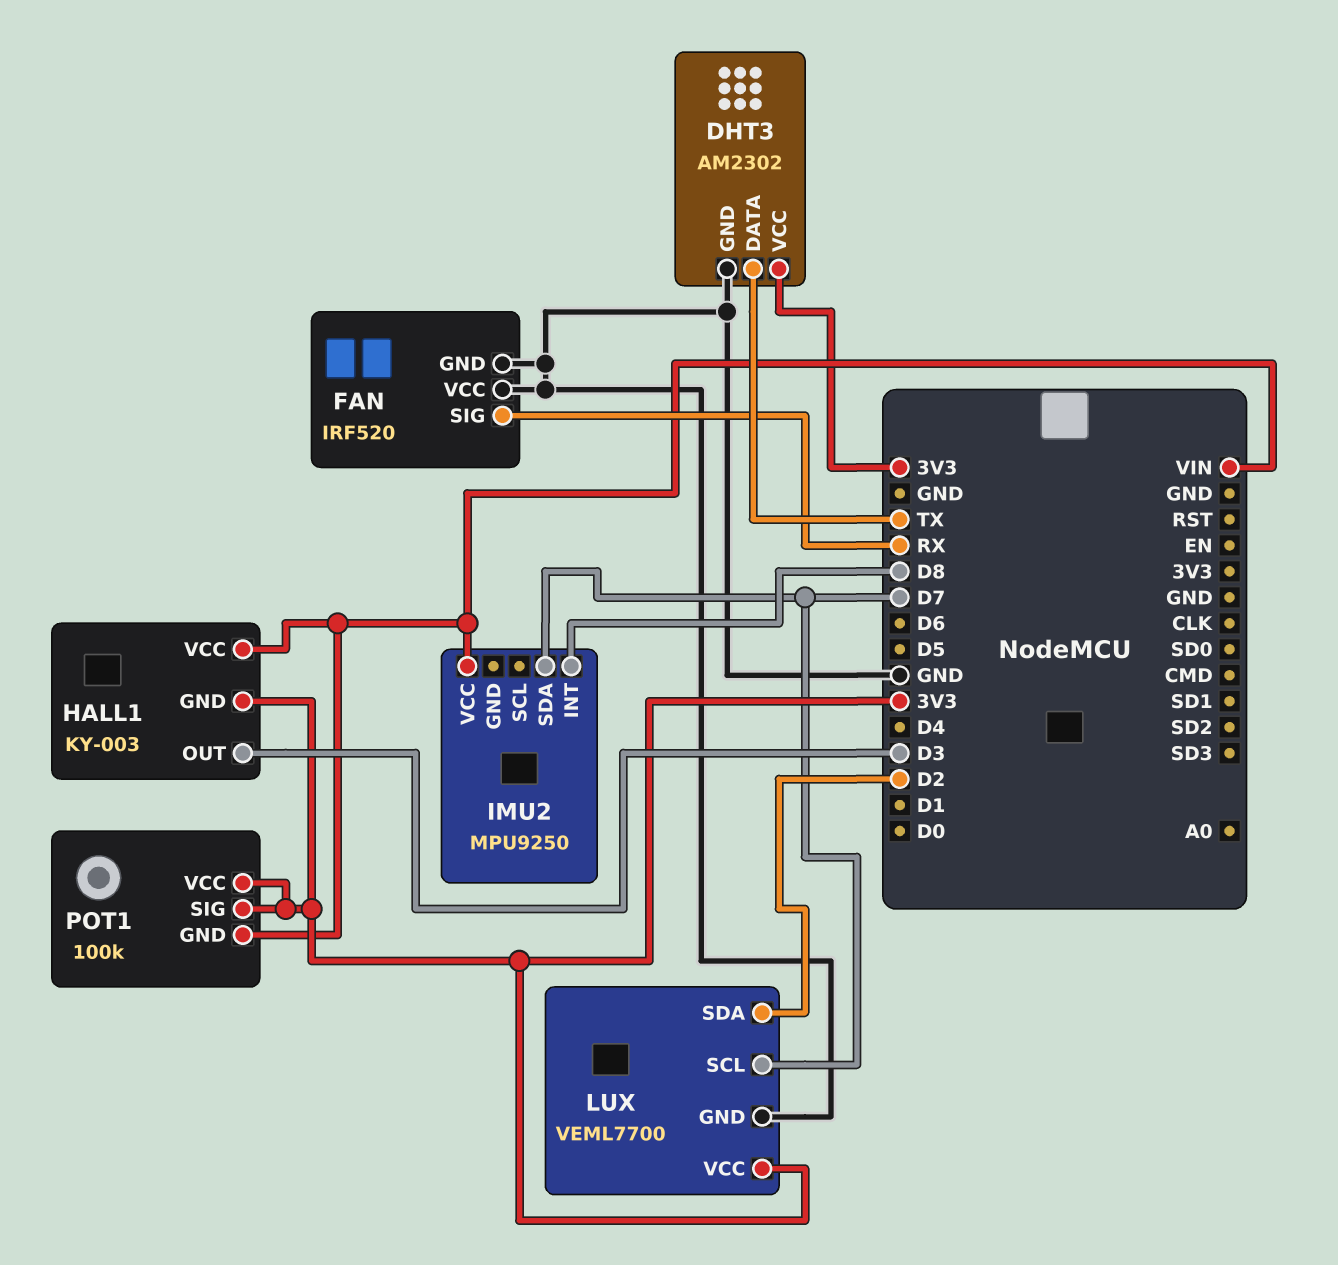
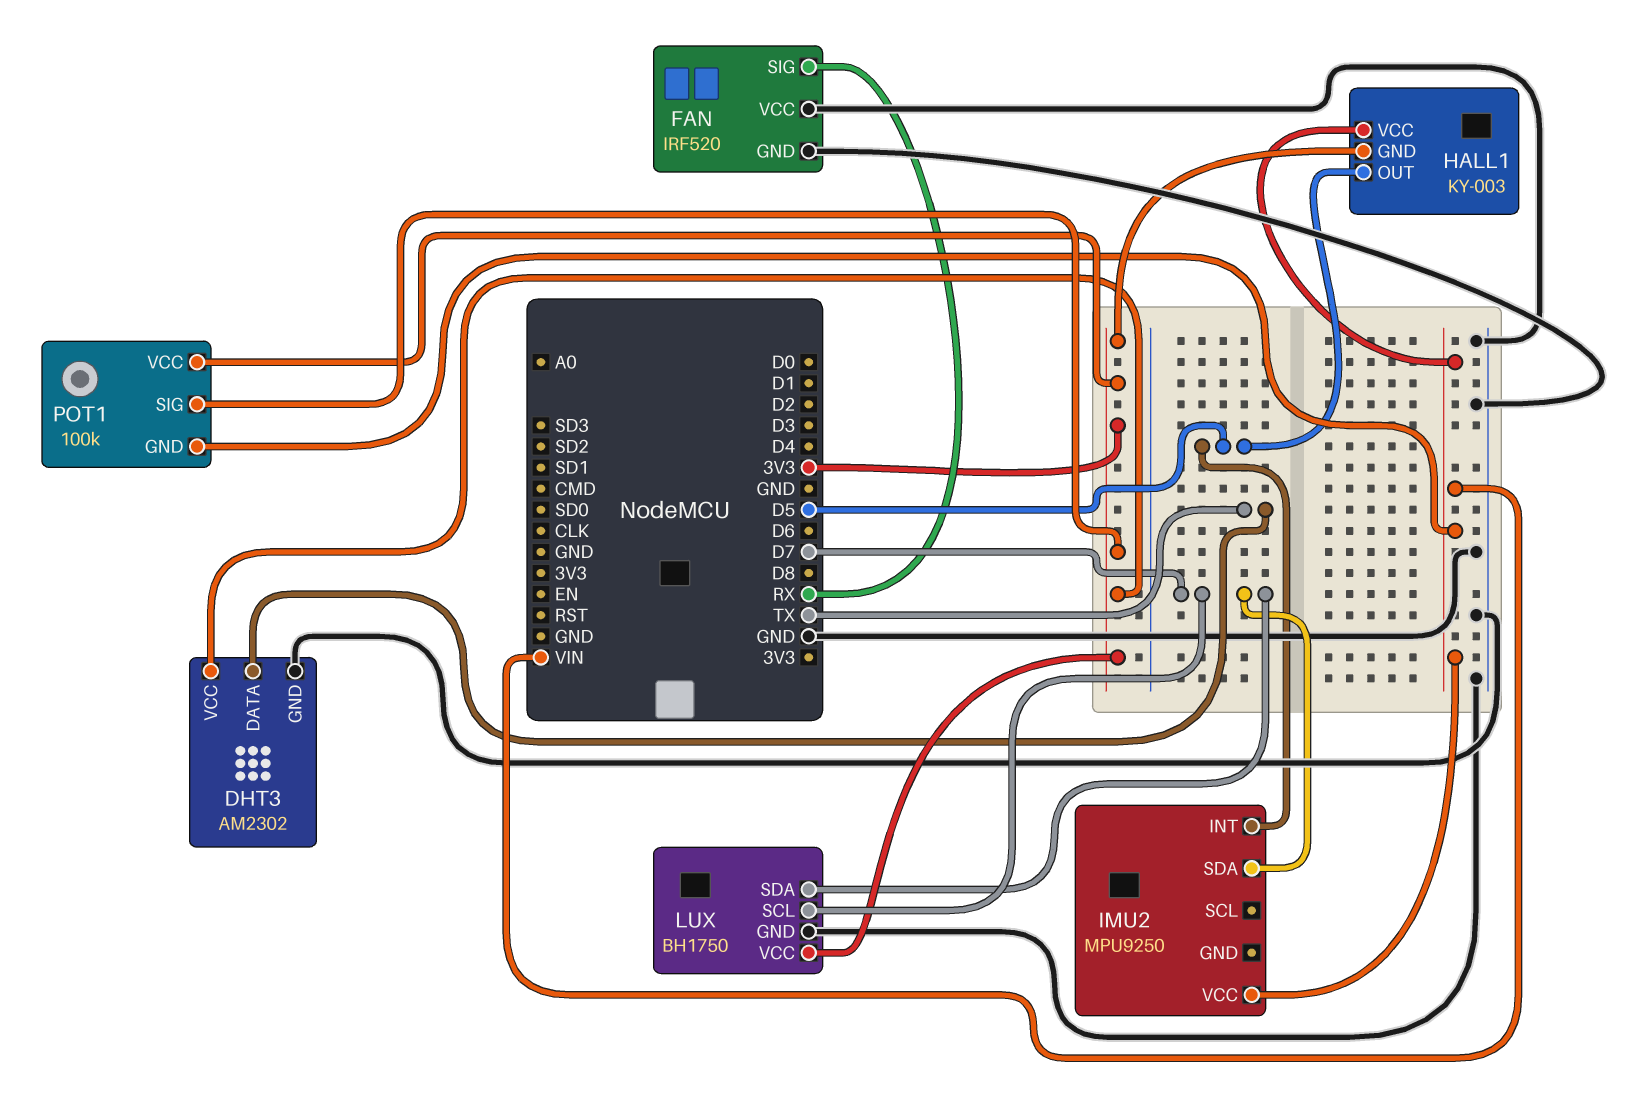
HALL1 pin OUT: D3 -> D5
IMU2 pin INT: D8 -> D5
LUX: VEML7700 -> BH1750
LUX pin SDA: D2 -> D7

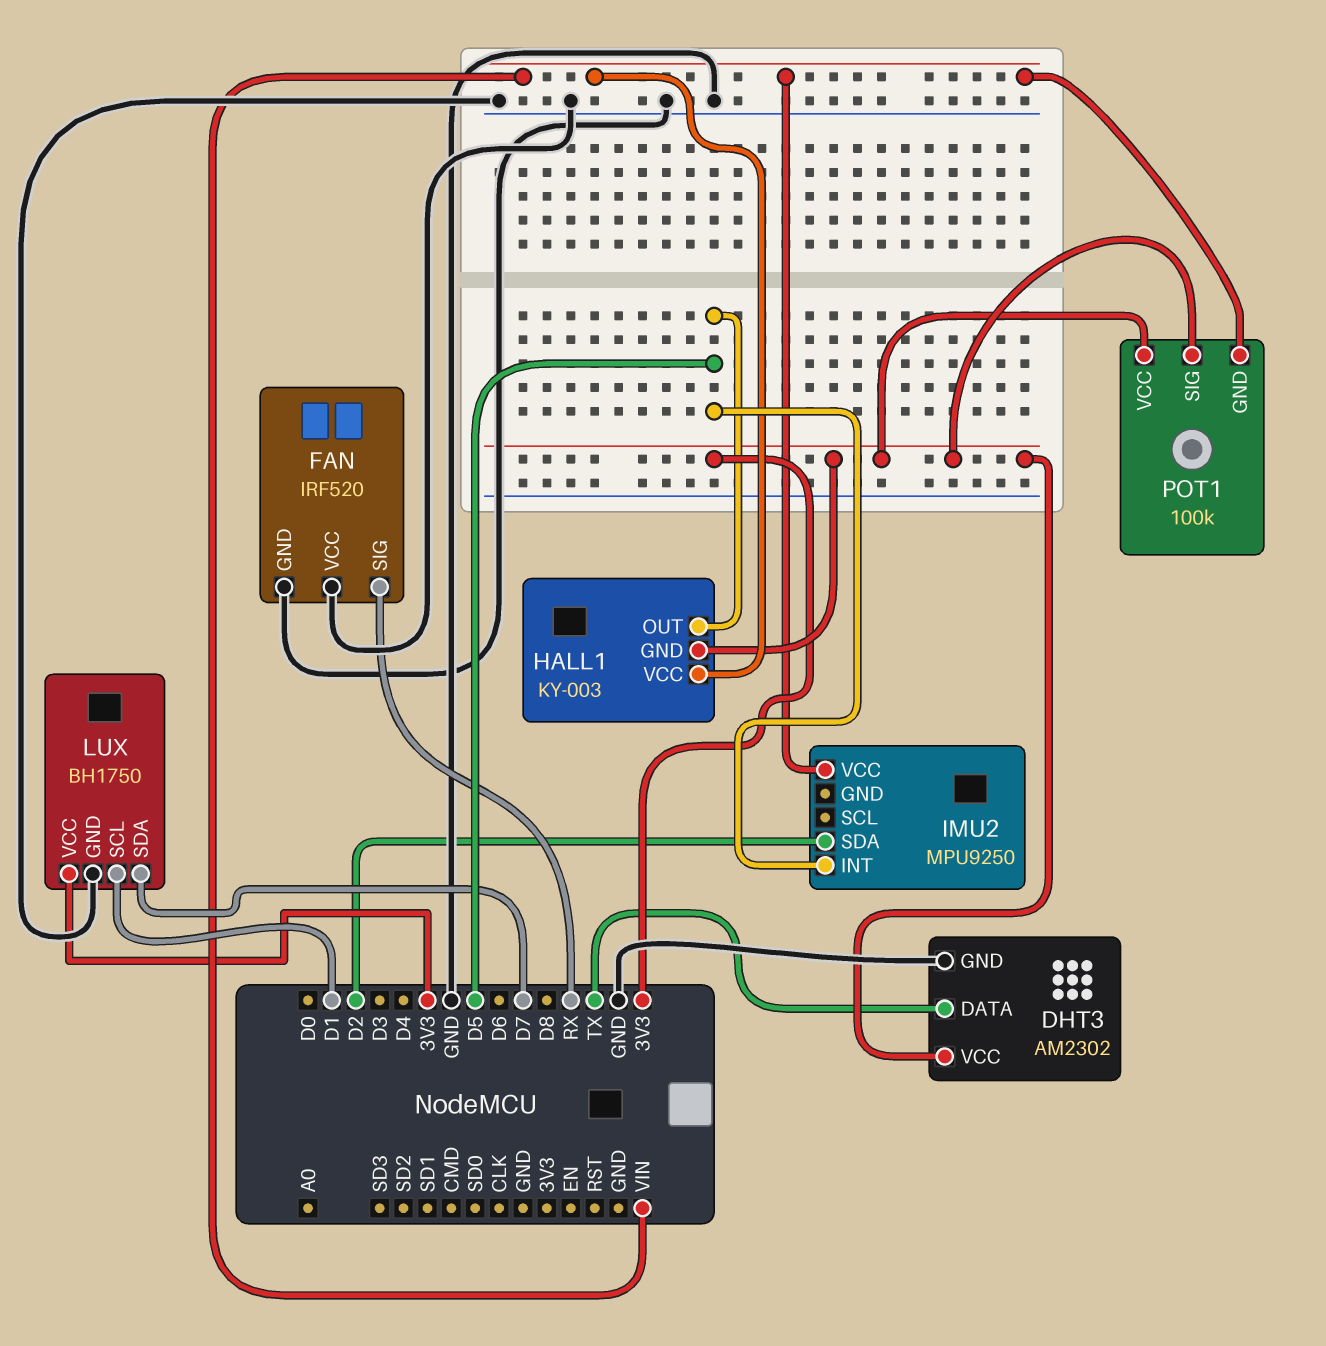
IMU2 pin SDA: D7 -> D2
LUX pin SCL: D7 -> D1

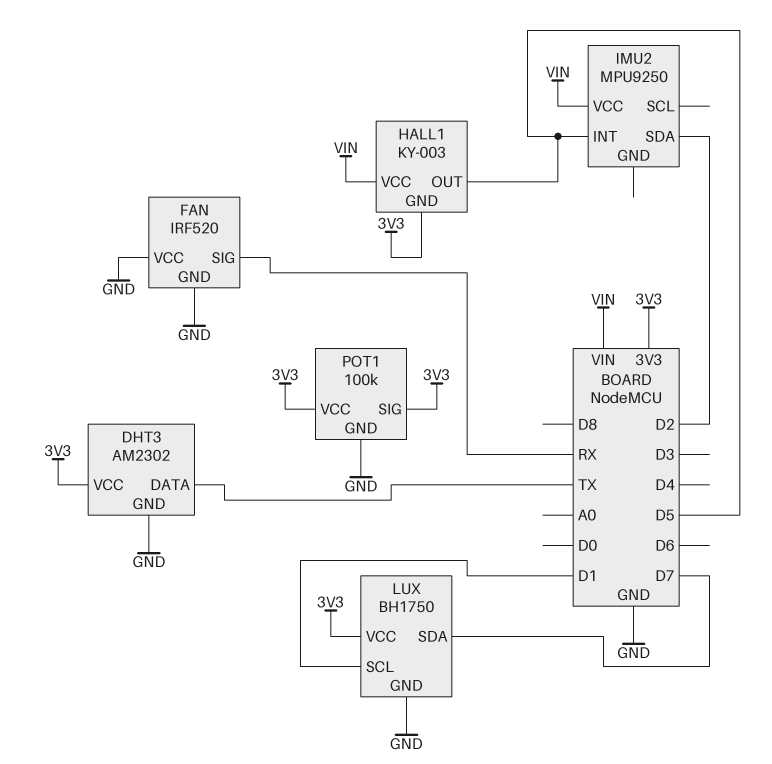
POT1 pin GND: VIN -> GND

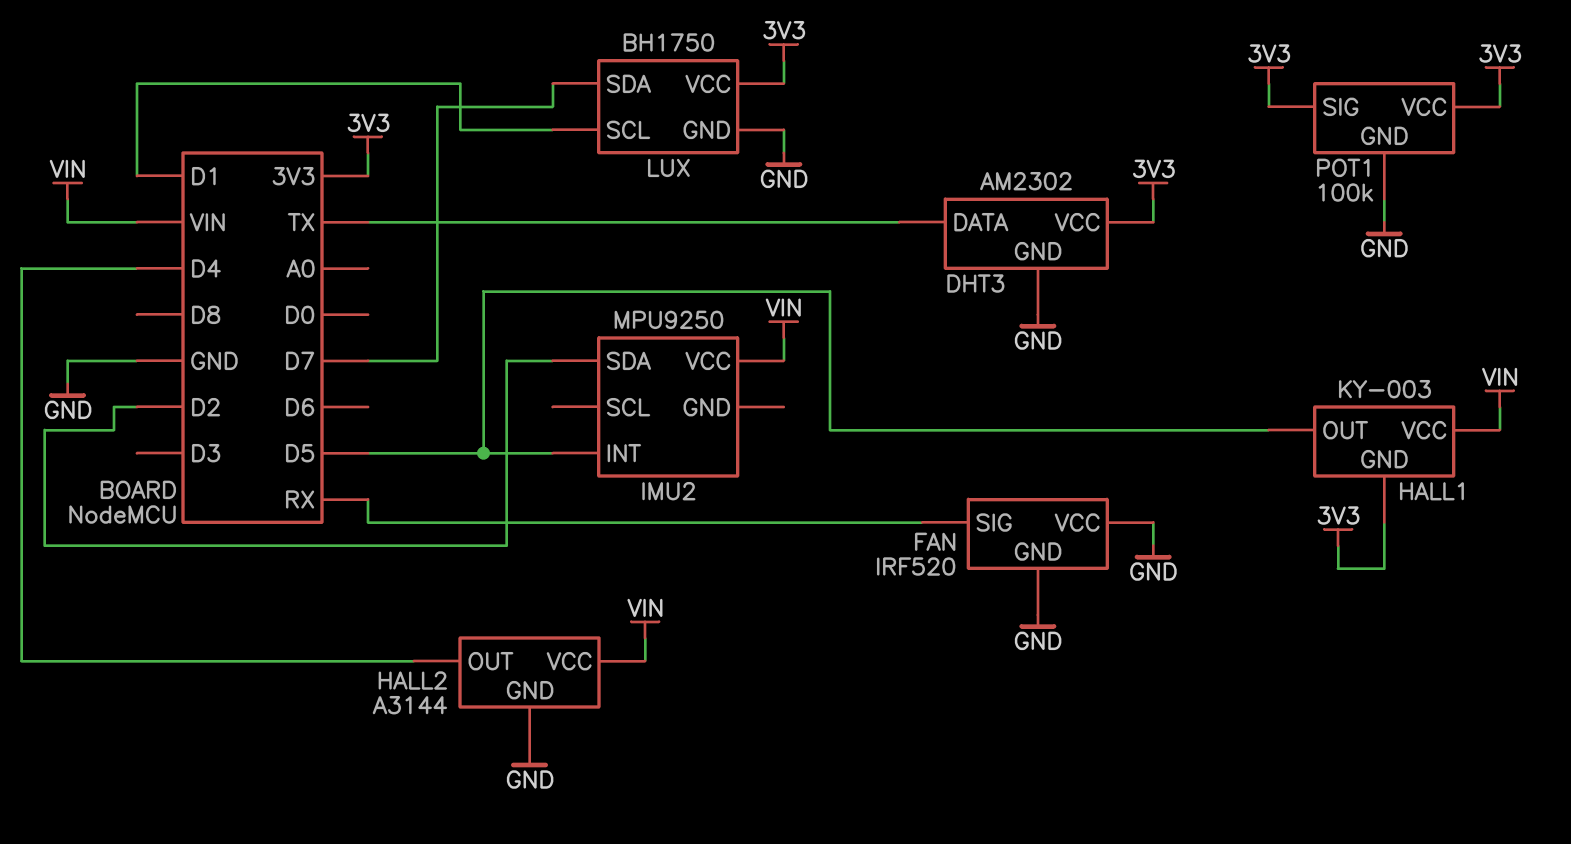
HALL2: none -> A3144
HALL2 pin GND: none -> GND
HALL2 pin OUT: none -> D4
HALL2 pin VCC: none -> VIN

